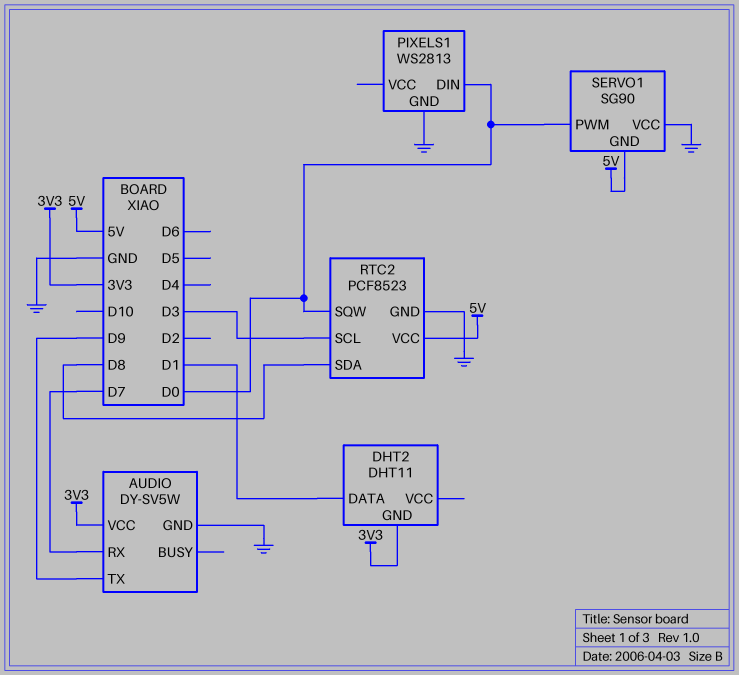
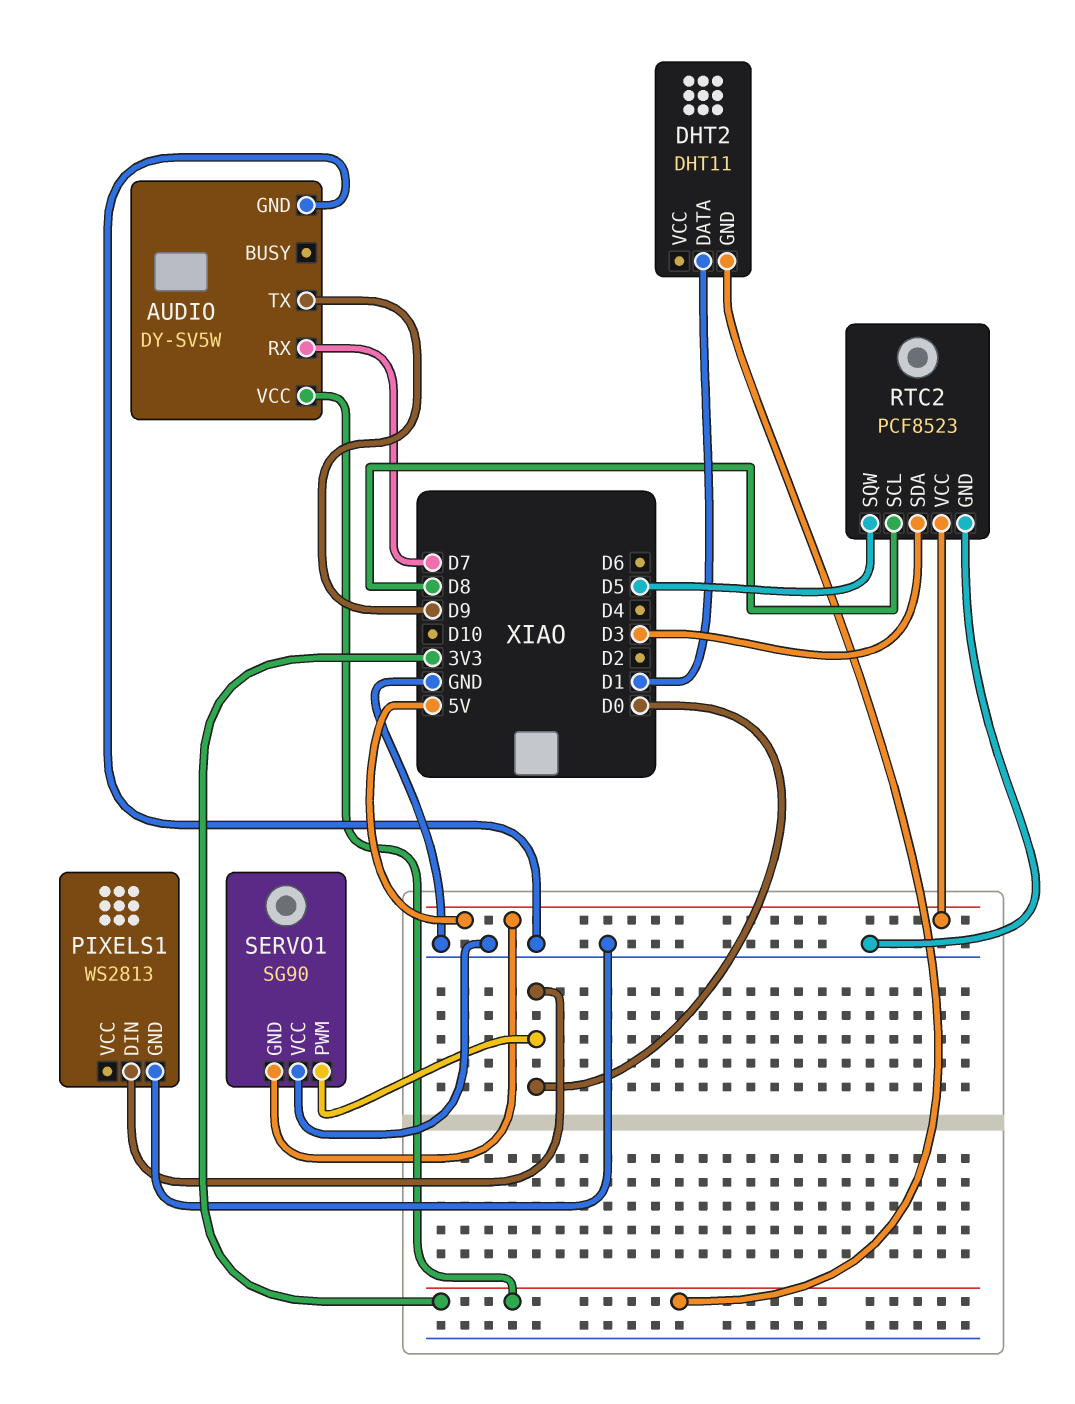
RTC2 pin SCL: D3 -> D8
RTC2 pin SDA: D8 -> D3
RTC2 pin SQW: D0 -> D5

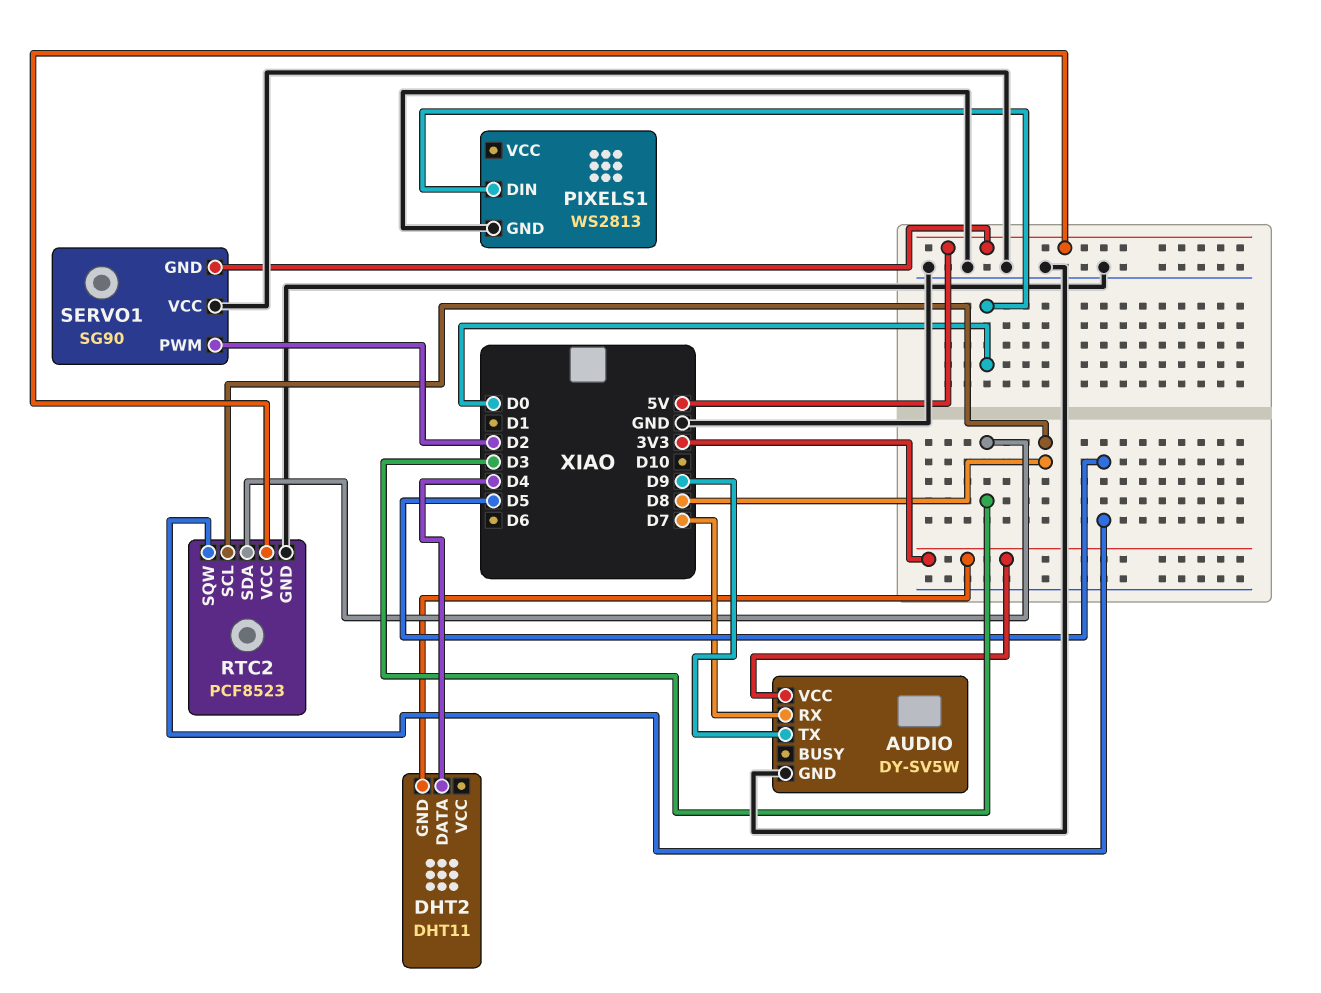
DHT2 pin DATA: D1 -> D4
SERVO1 pin PWM: D0 -> D2

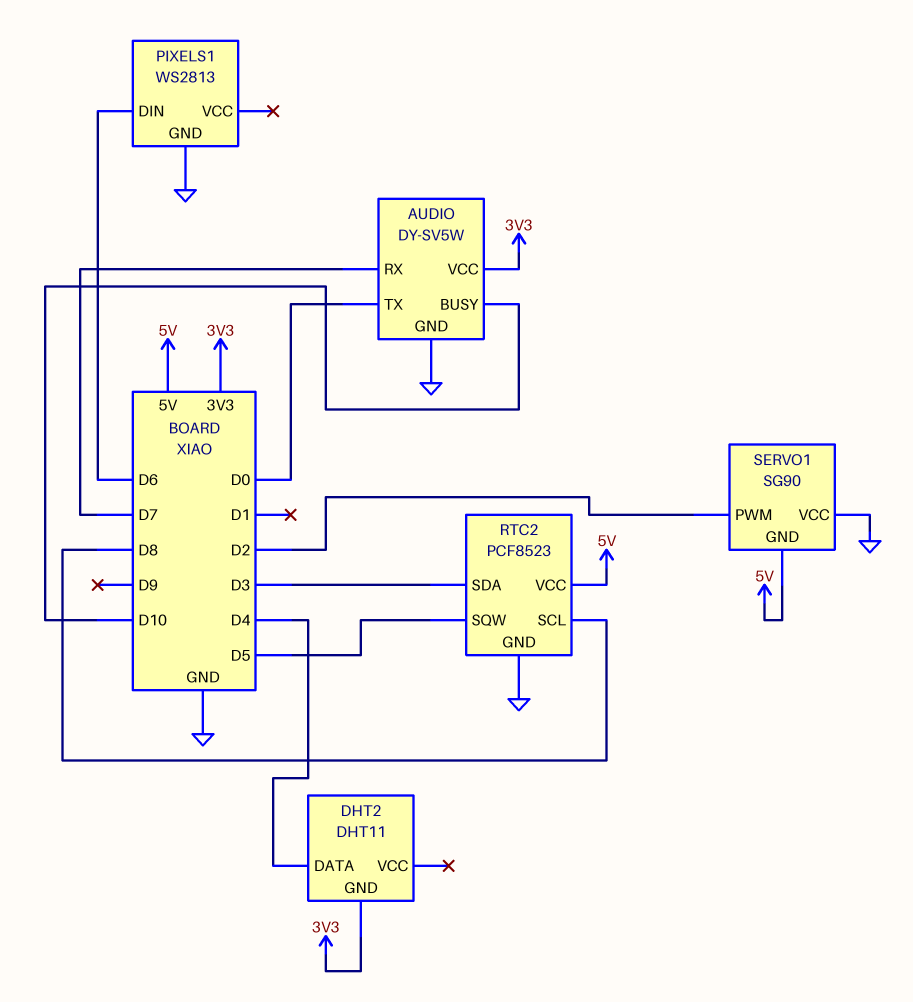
AUDIO pin BUSY: none -> D10
AUDIO pin TX: D9 -> D0
PIXELS1 pin DIN: D0 -> D6

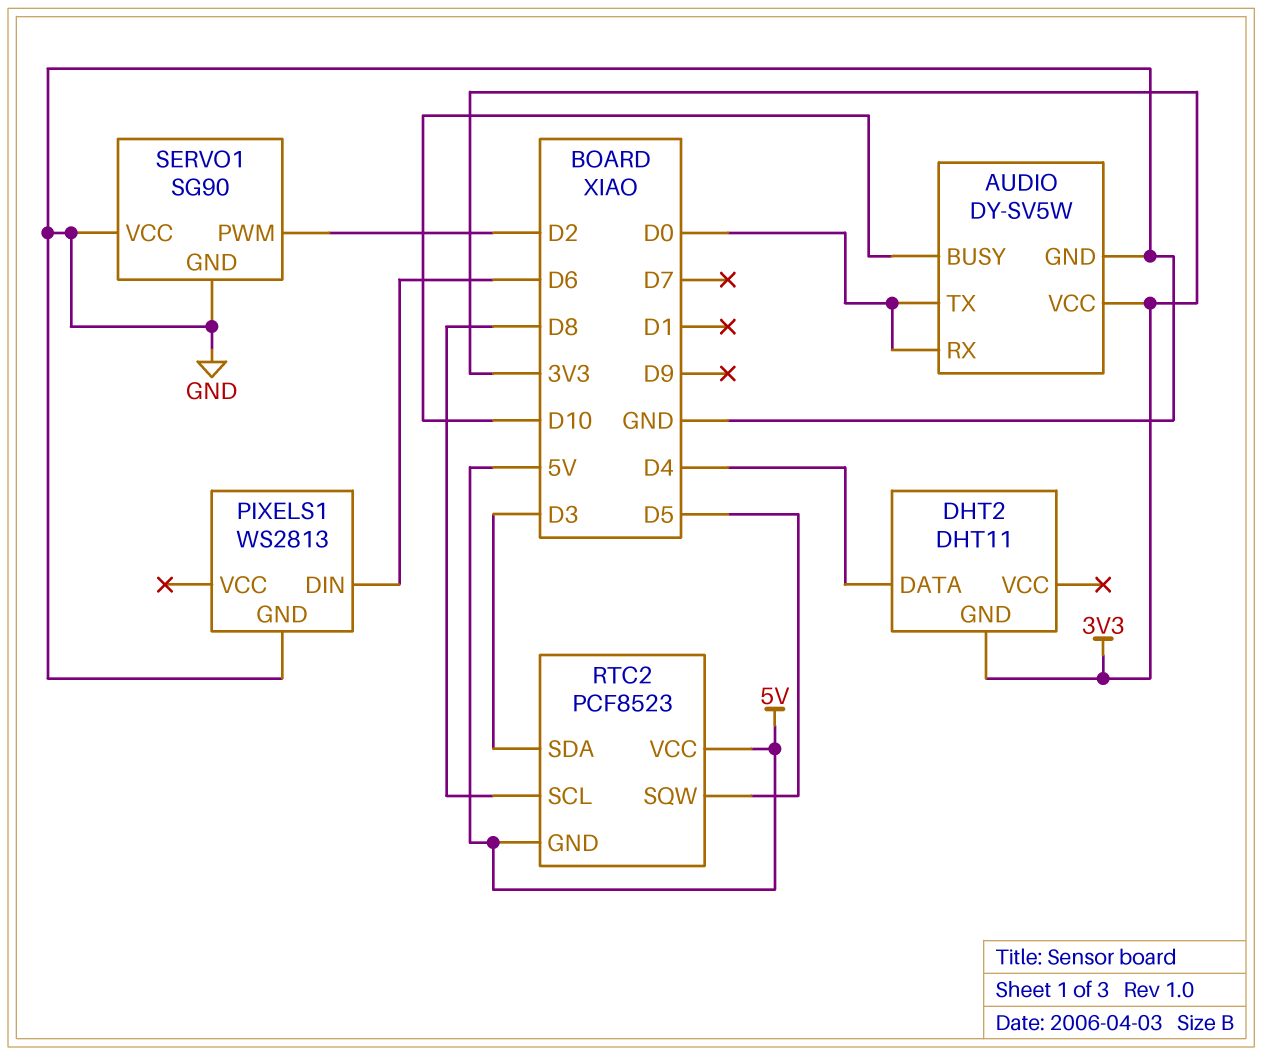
AUDIO pin RX: D7 -> D0
RTC2 pin GND: GND -> 5V
SERVO1 pin GND: 5V -> GND

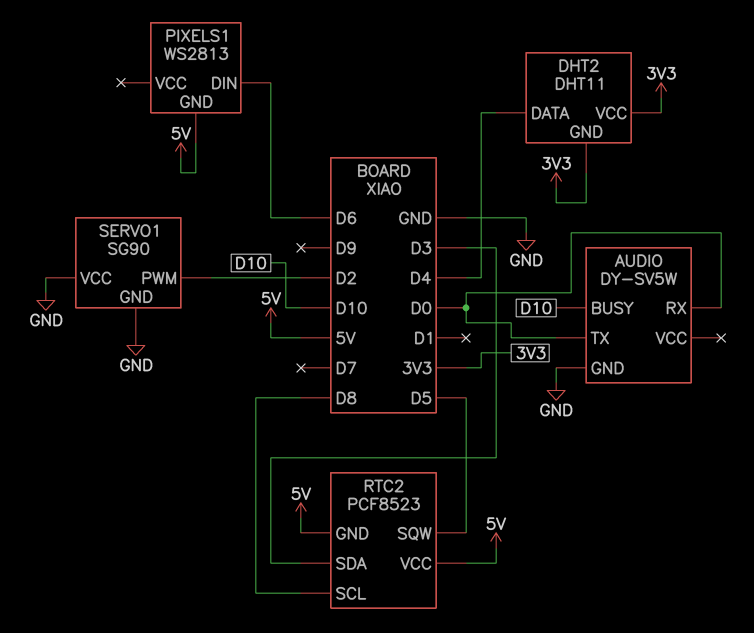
AUDIO pin VCC: 3V3 -> none
DHT2 pin VCC: none -> 3V3
PIXELS1 pin GND: GND -> 5V

